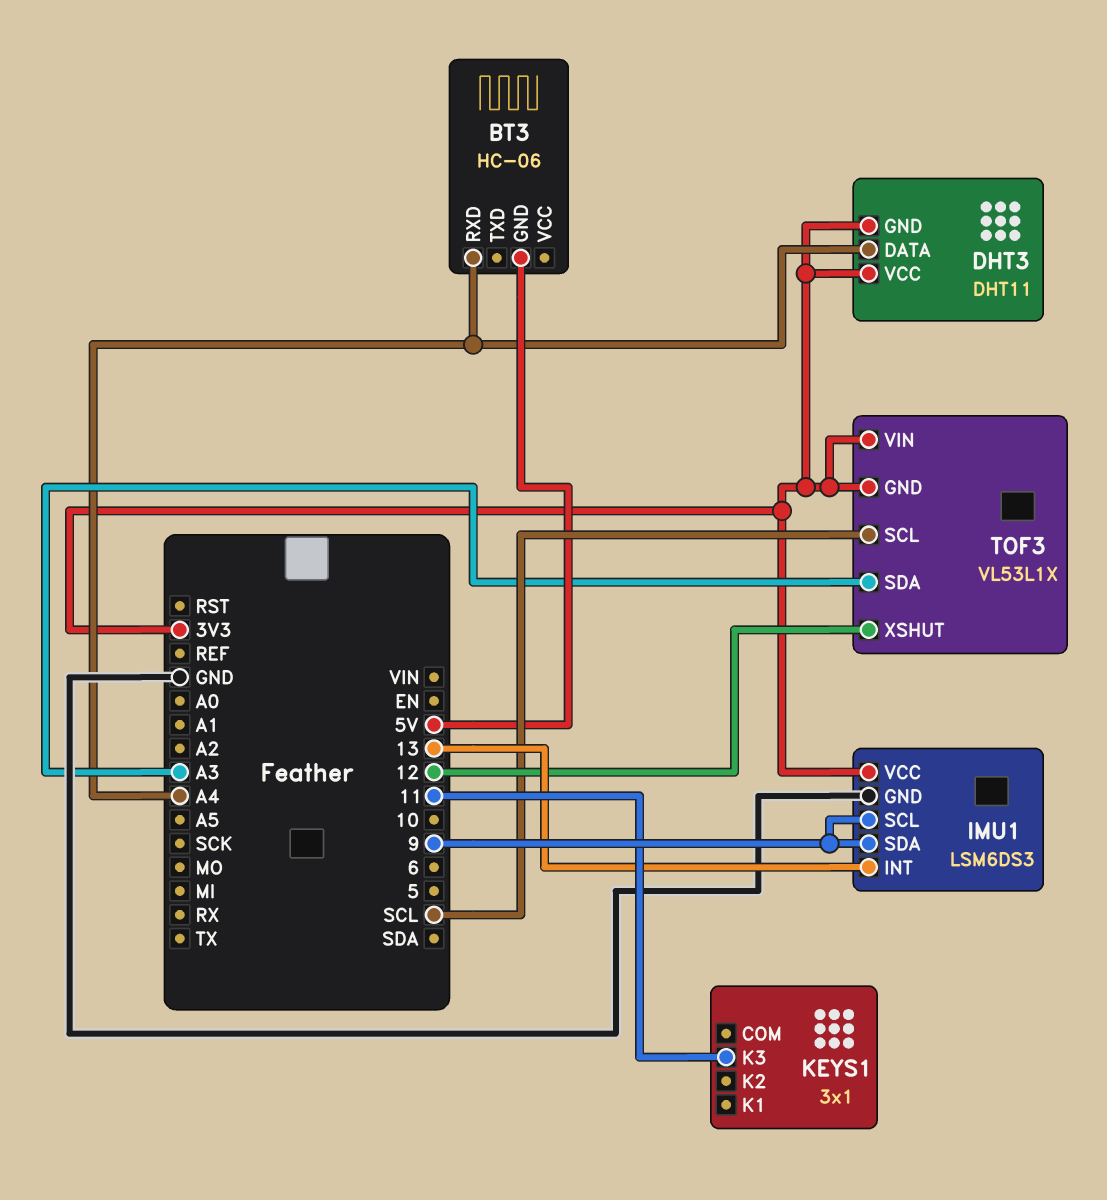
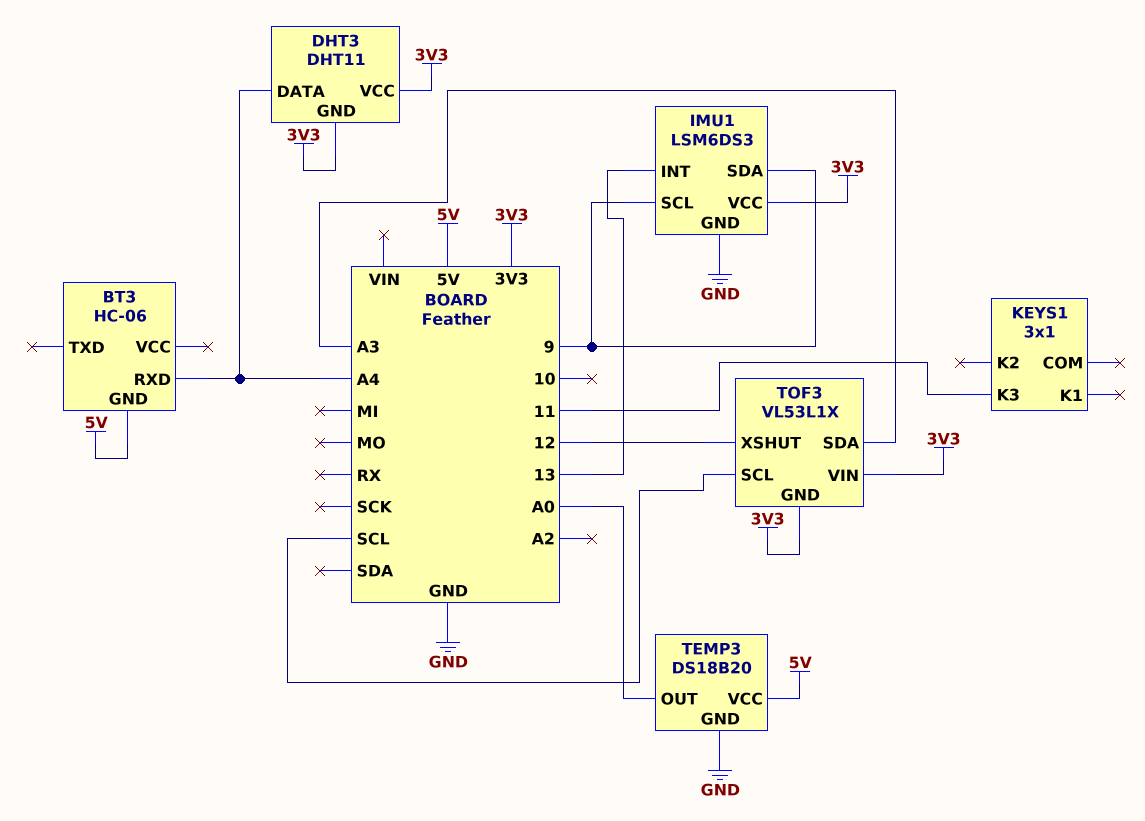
TEMP3: none -> DS18B20
TEMP3 pin GND: none -> GND
TEMP3 pin OUT: none -> A0
TEMP3 pin VCC: none -> 5V

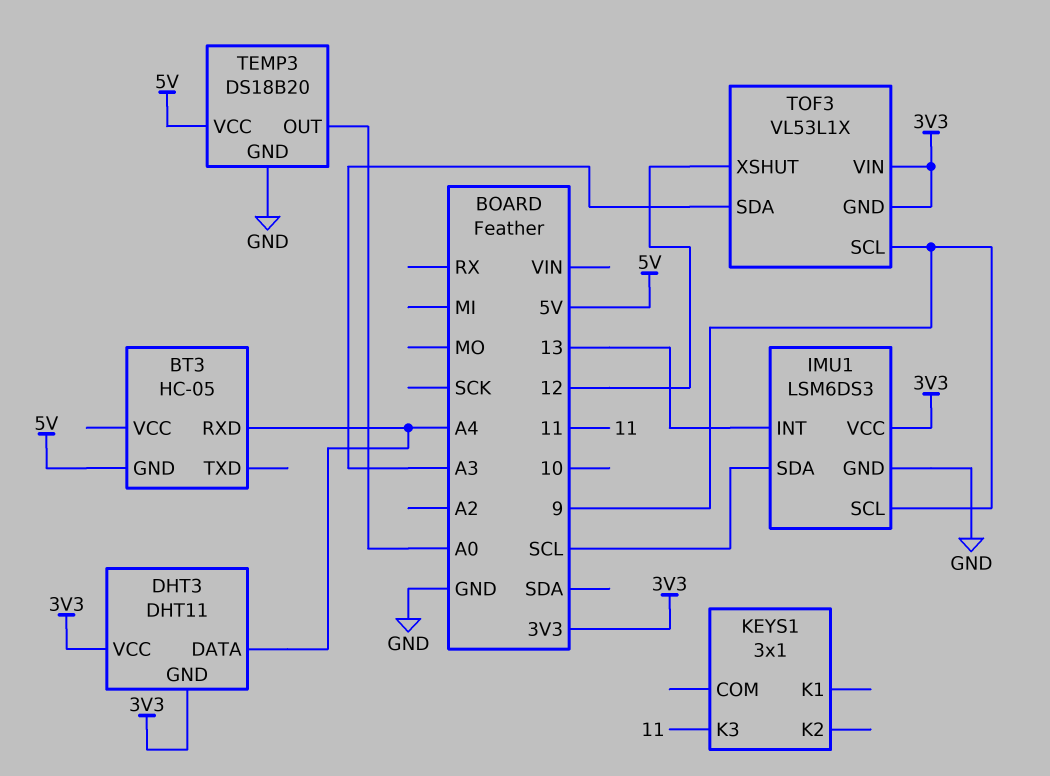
BT3: HC-06 -> HC-05
IMU1 pin SDA: 9 -> SCL
TOF3 pin SCL: SCL -> 9

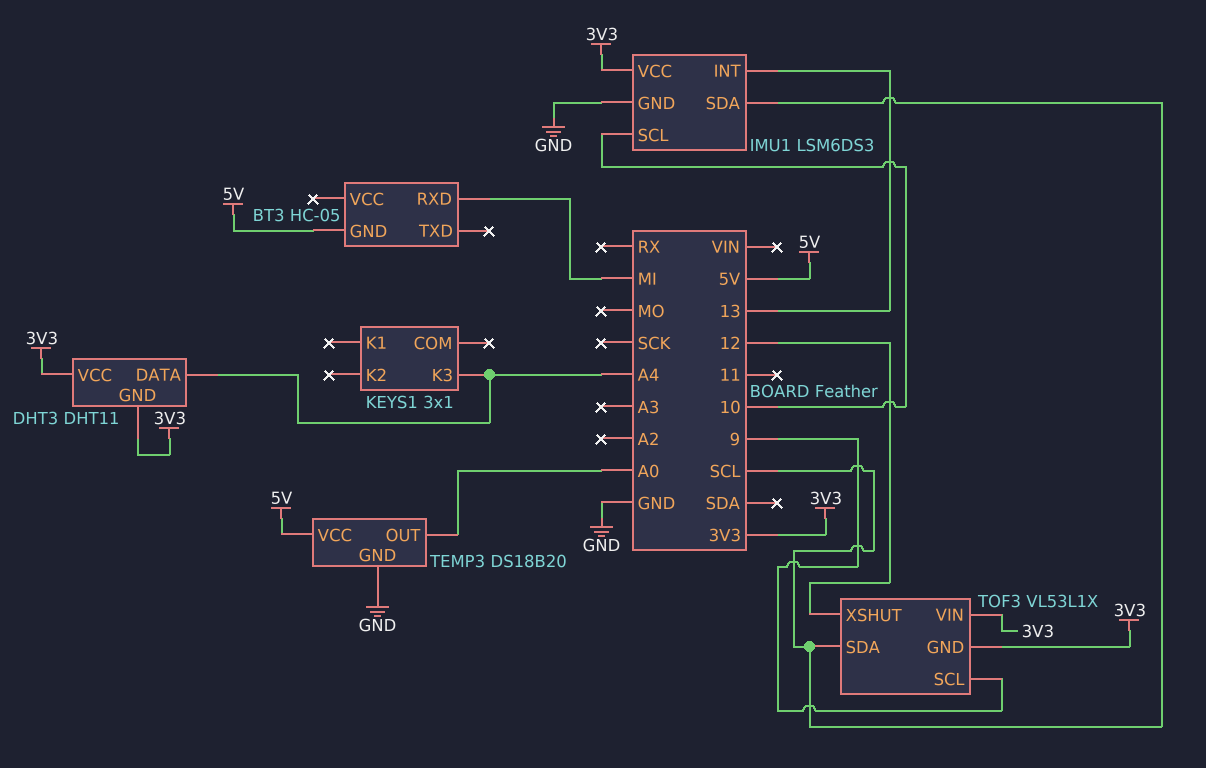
BT3 pin RXD: A4 -> MI
IMU1 pin SCL: 9 -> 10
KEYS1 pin K3: 11 -> A4
TOF3 pin SDA: A3 -> SCL

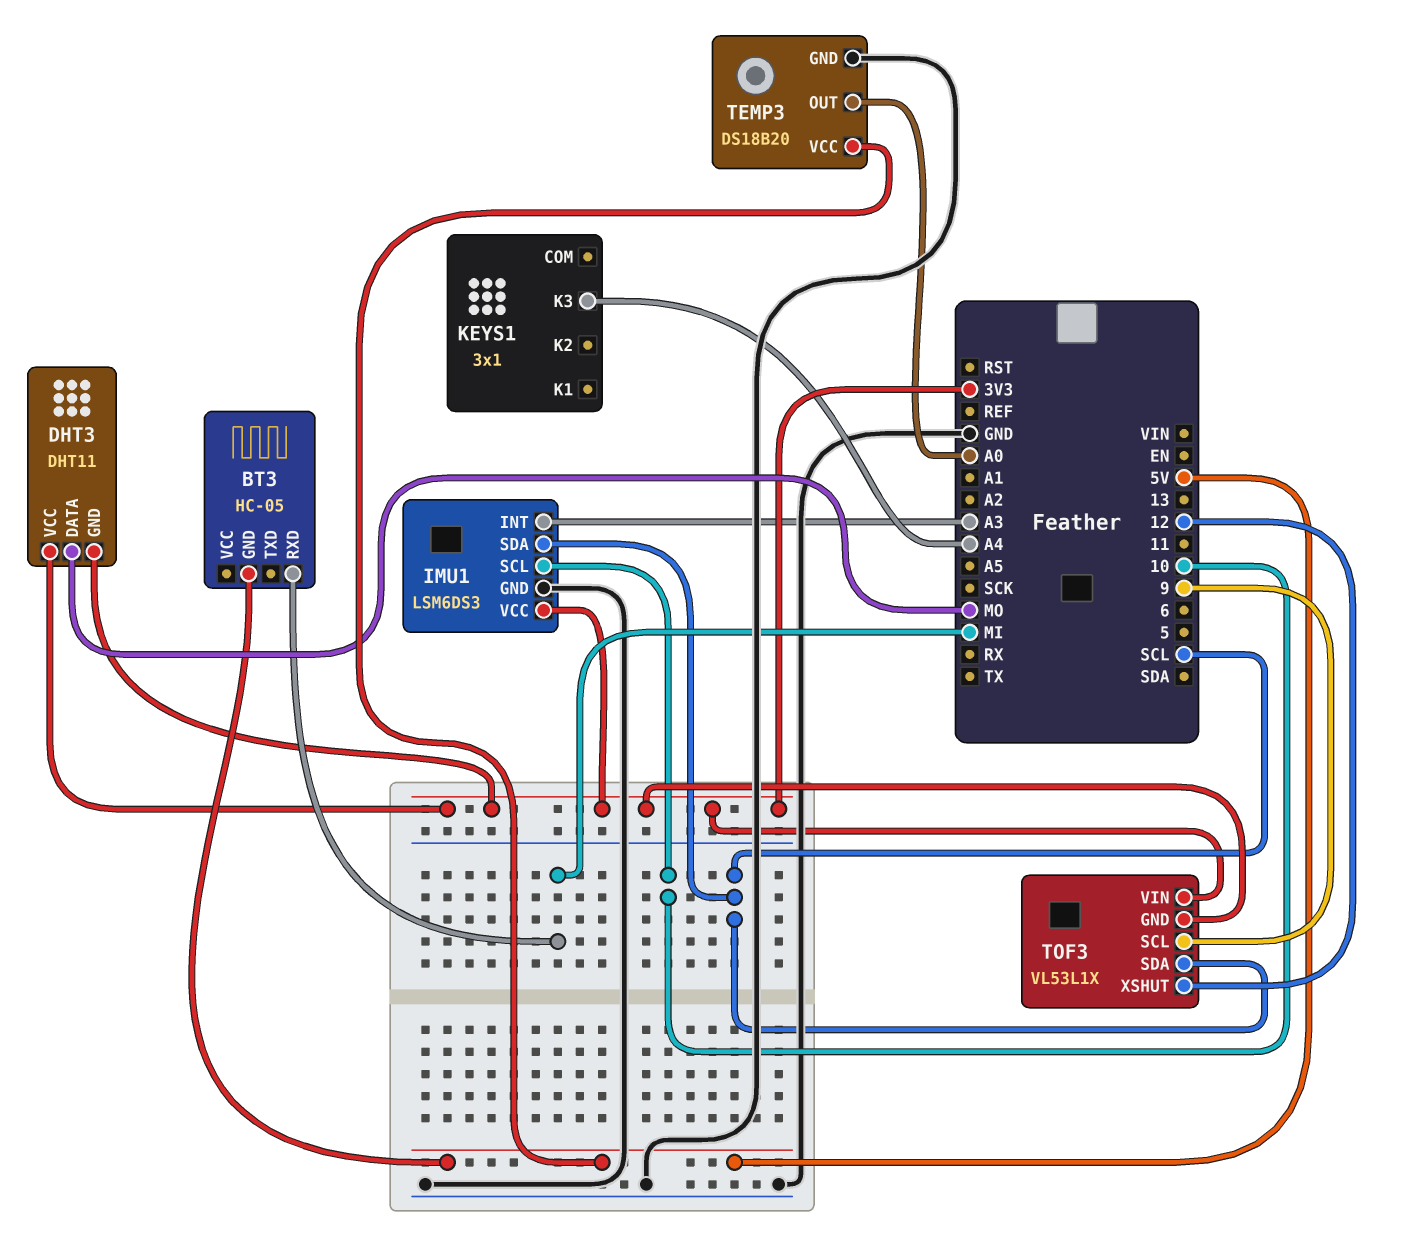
DHT3 pin DATA: A4 -> MO
IMU1 pin INT: 13 -> A3

